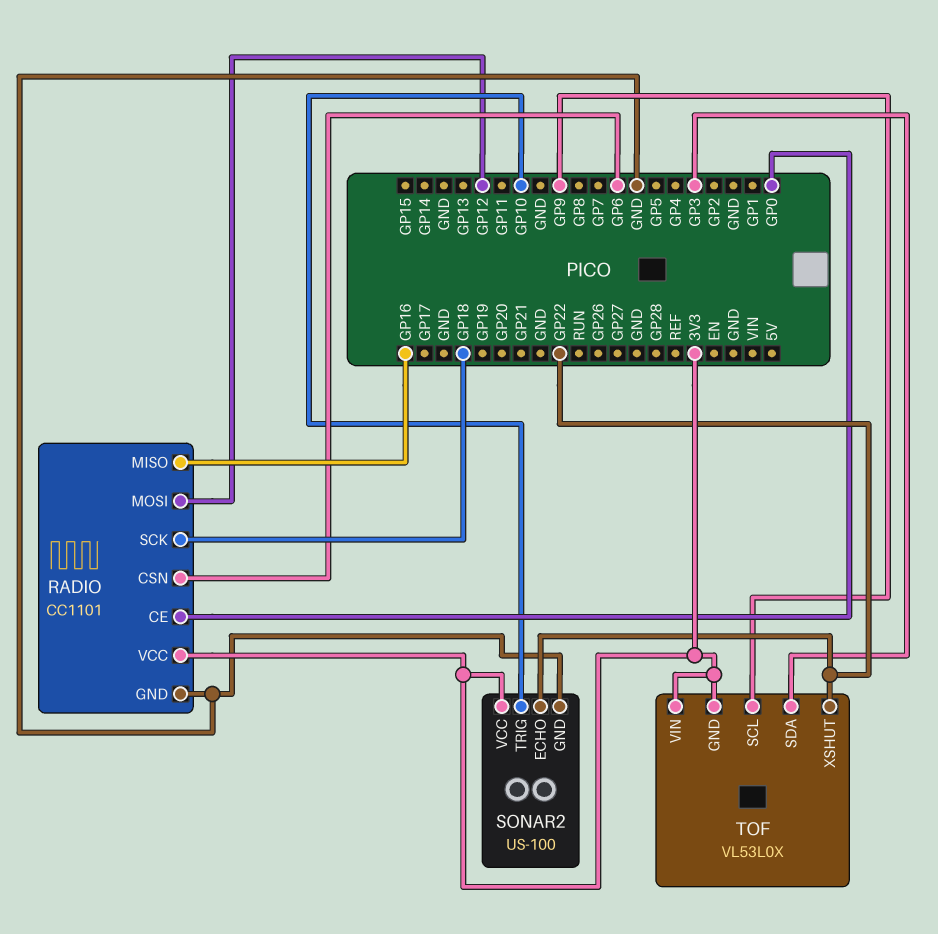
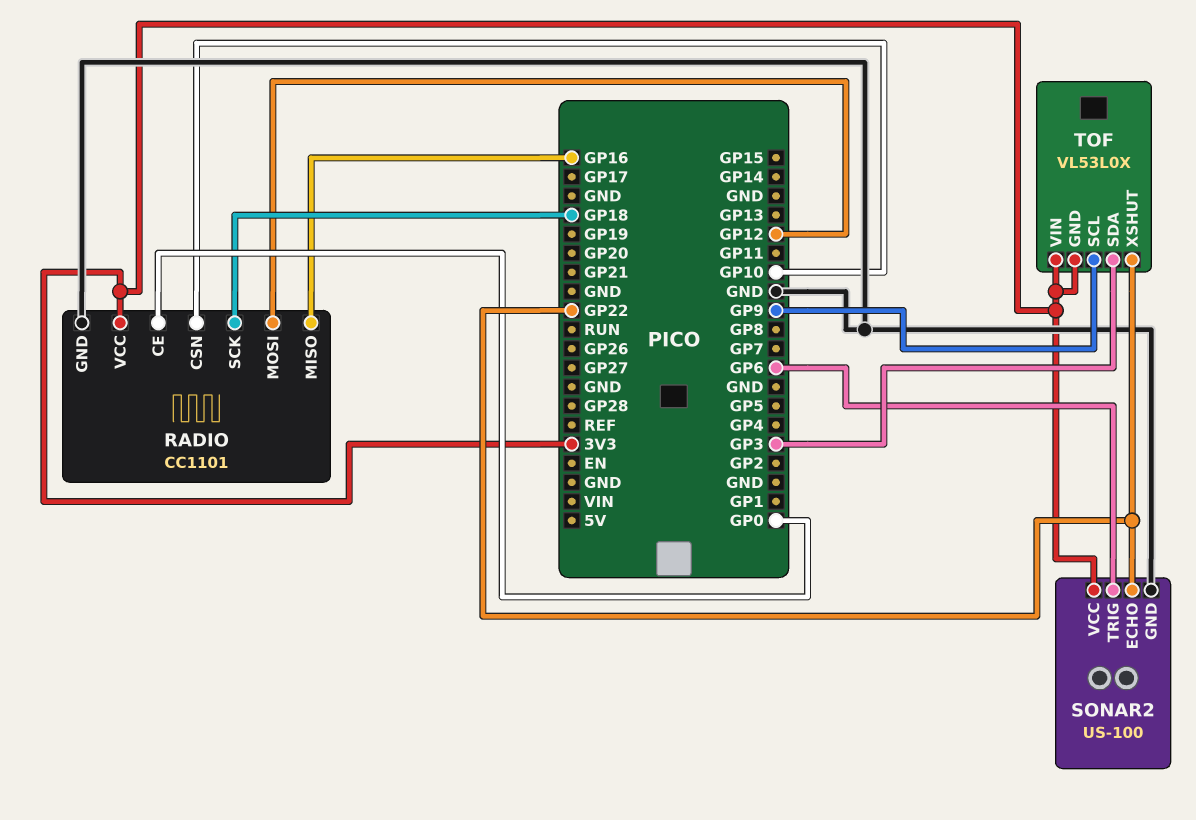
RADIO pin CSN: GP6 -> GP10
SONAR2 pin TRIG: GP10 -> GP6

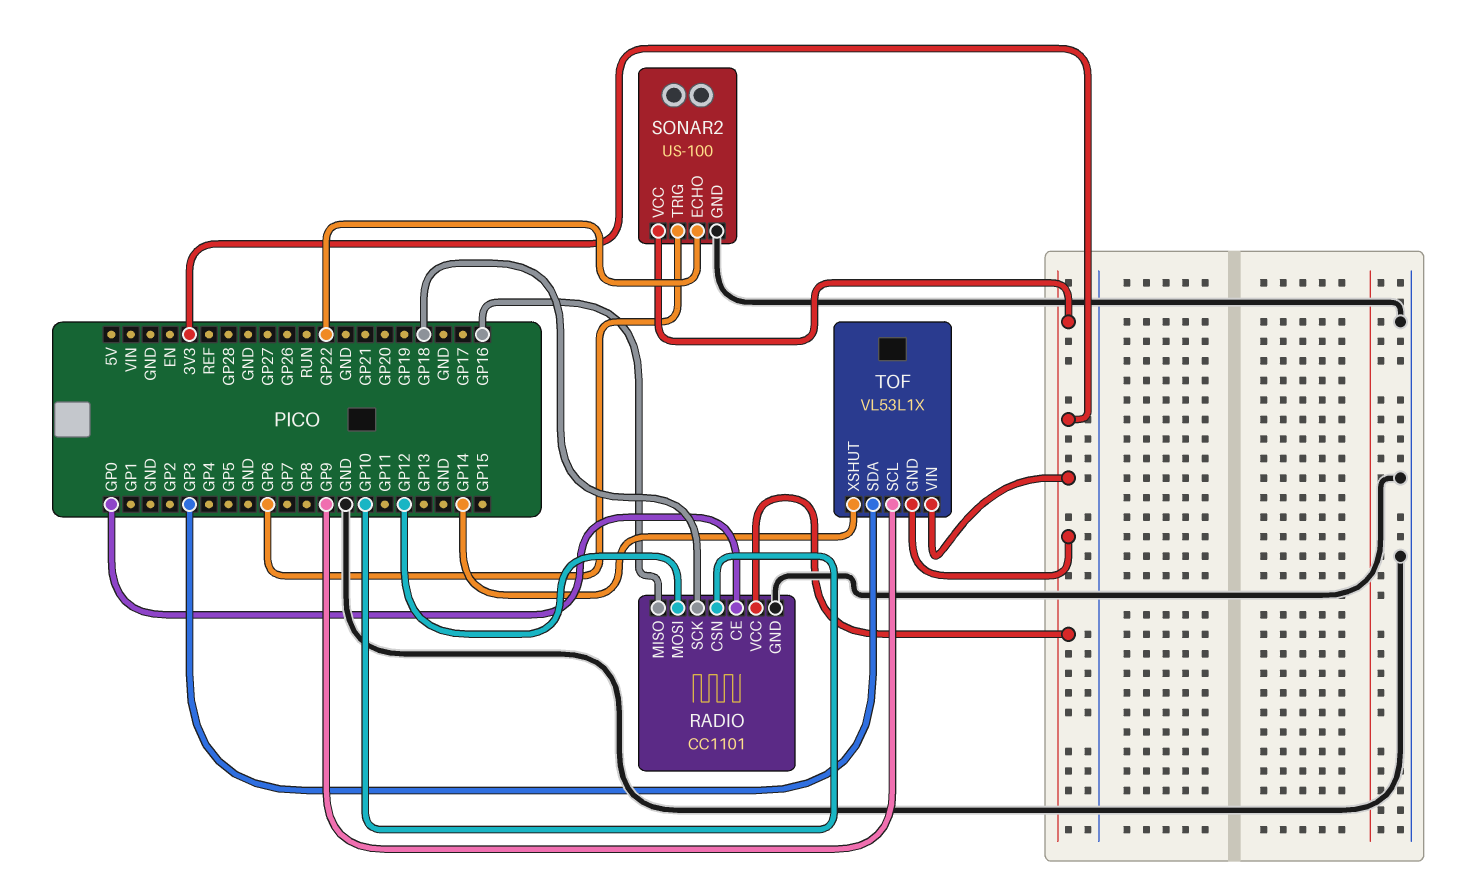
TOF: VL53L0X -> VL53L1X
TOF pin XSHUT: GP22 -> GP14

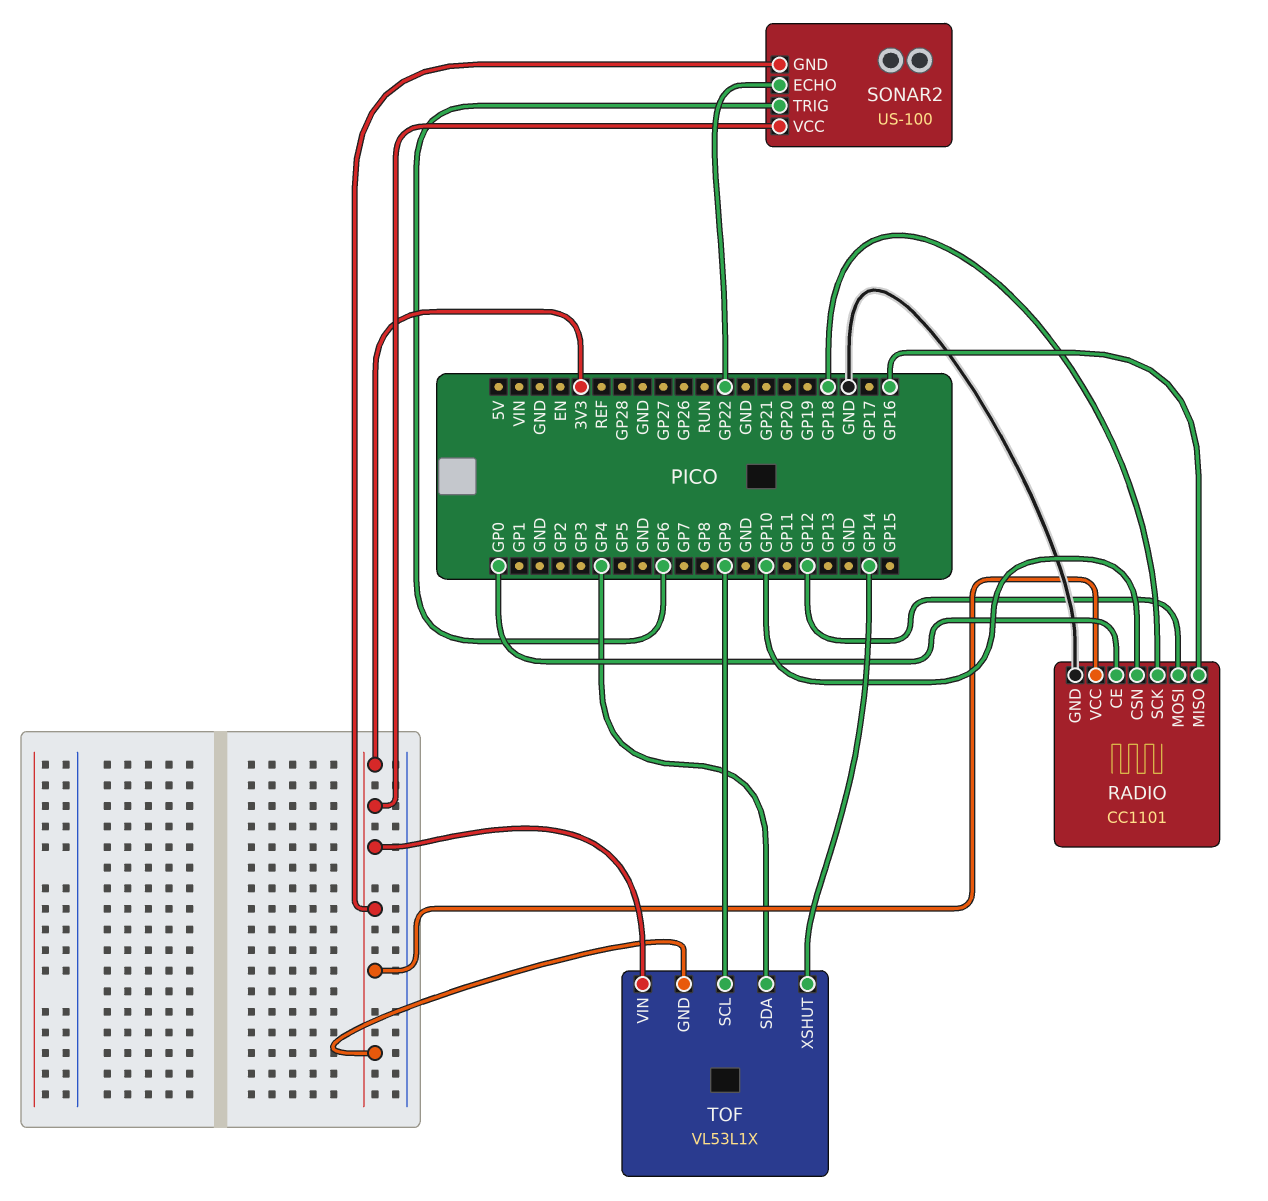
SONAR2 pin GND: GND -> 3V3
TOF pin SDA: GP3 -> GP4

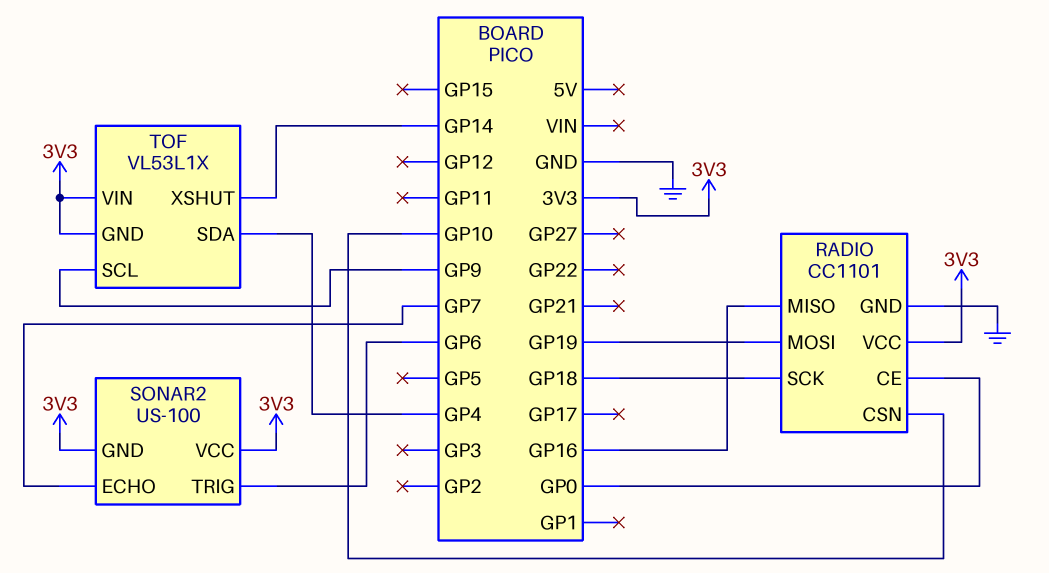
RADIO pin MOSI: GP12 -> GP19
SONAR2 pin ECHO: GP22 -> GP7

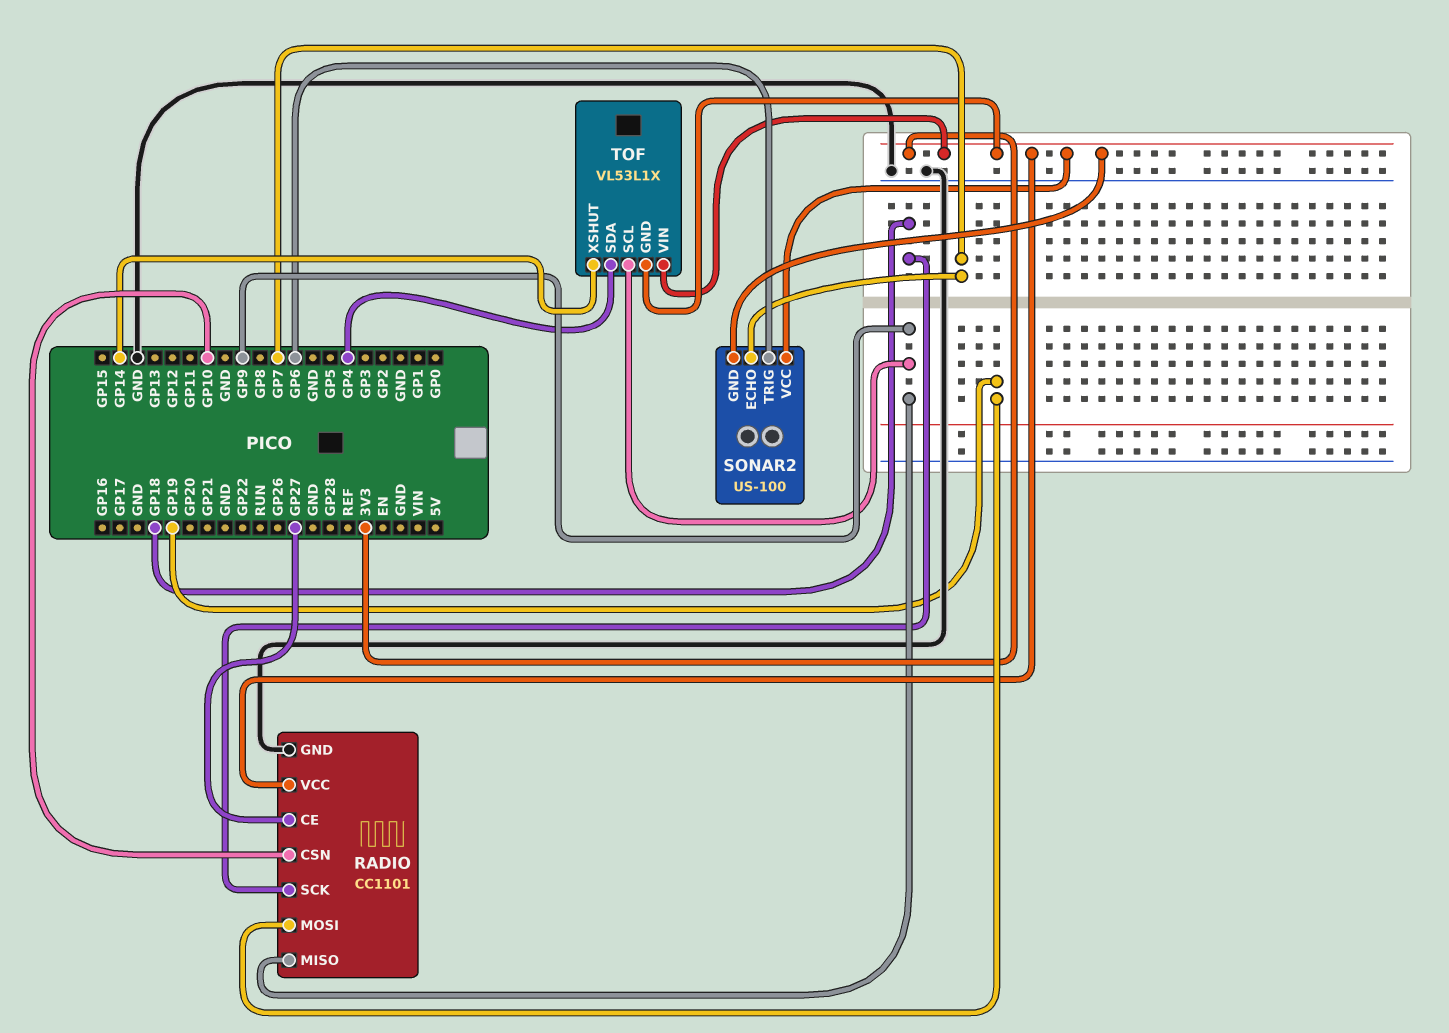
RADIO pin CE: GP0 -> GP27
RADIO pin MISO: GP16 -> GP9

